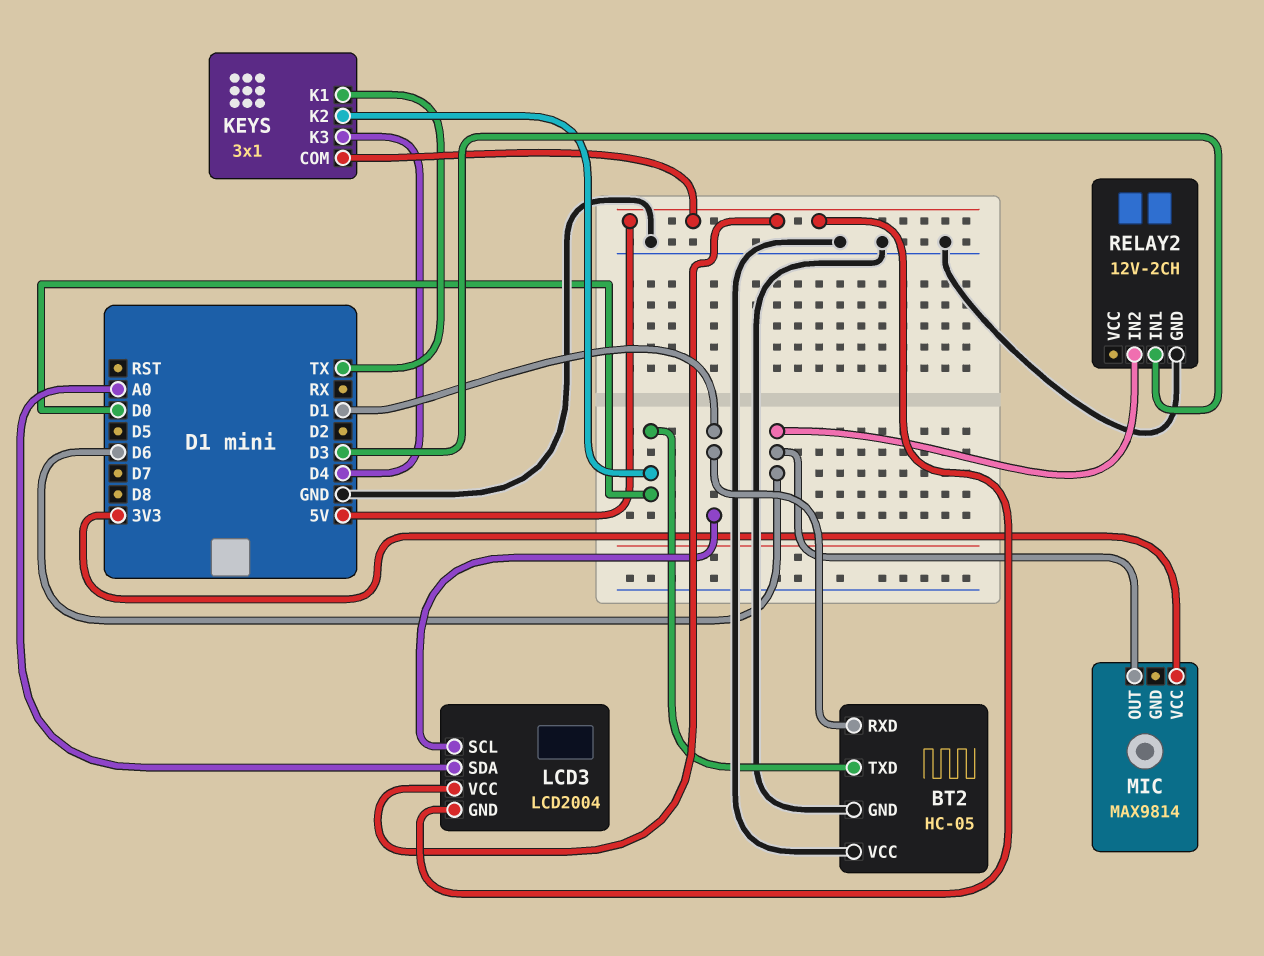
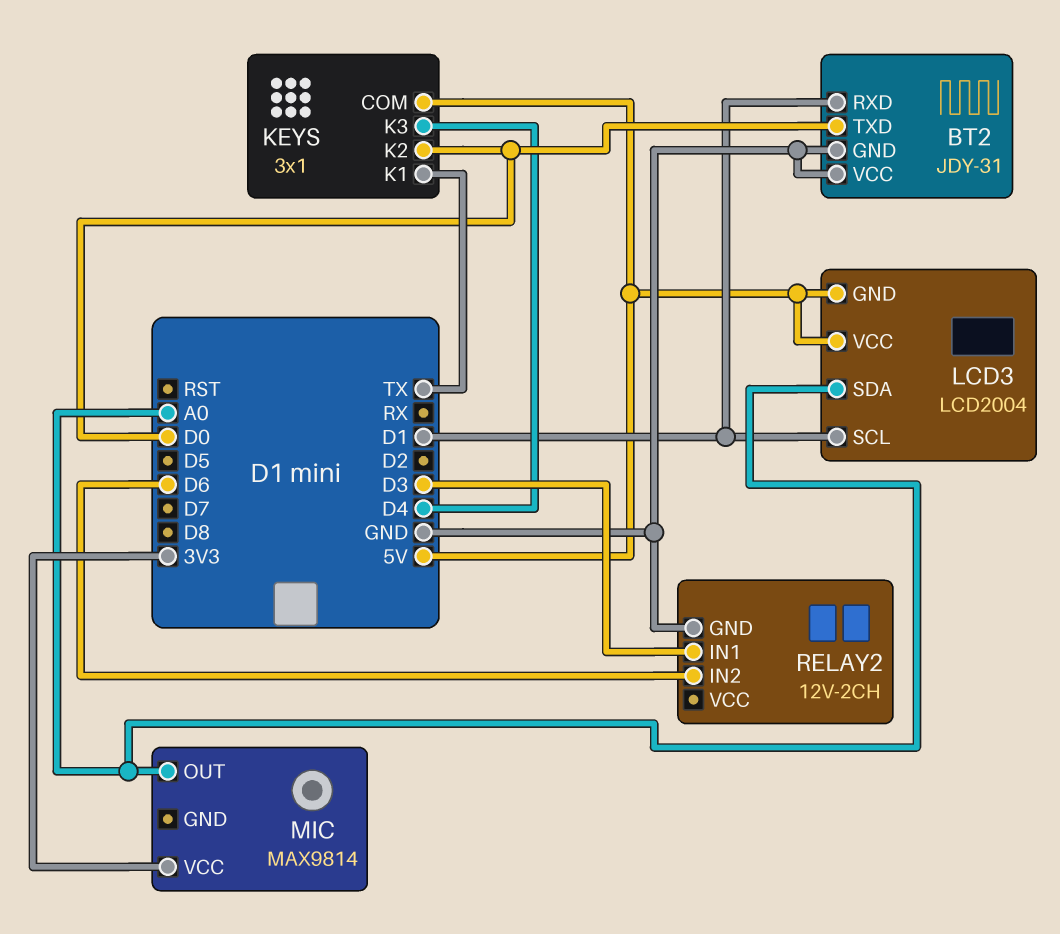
BT2: HC-05 -> JDY-31
MIC pin OUT: D6 -> A0

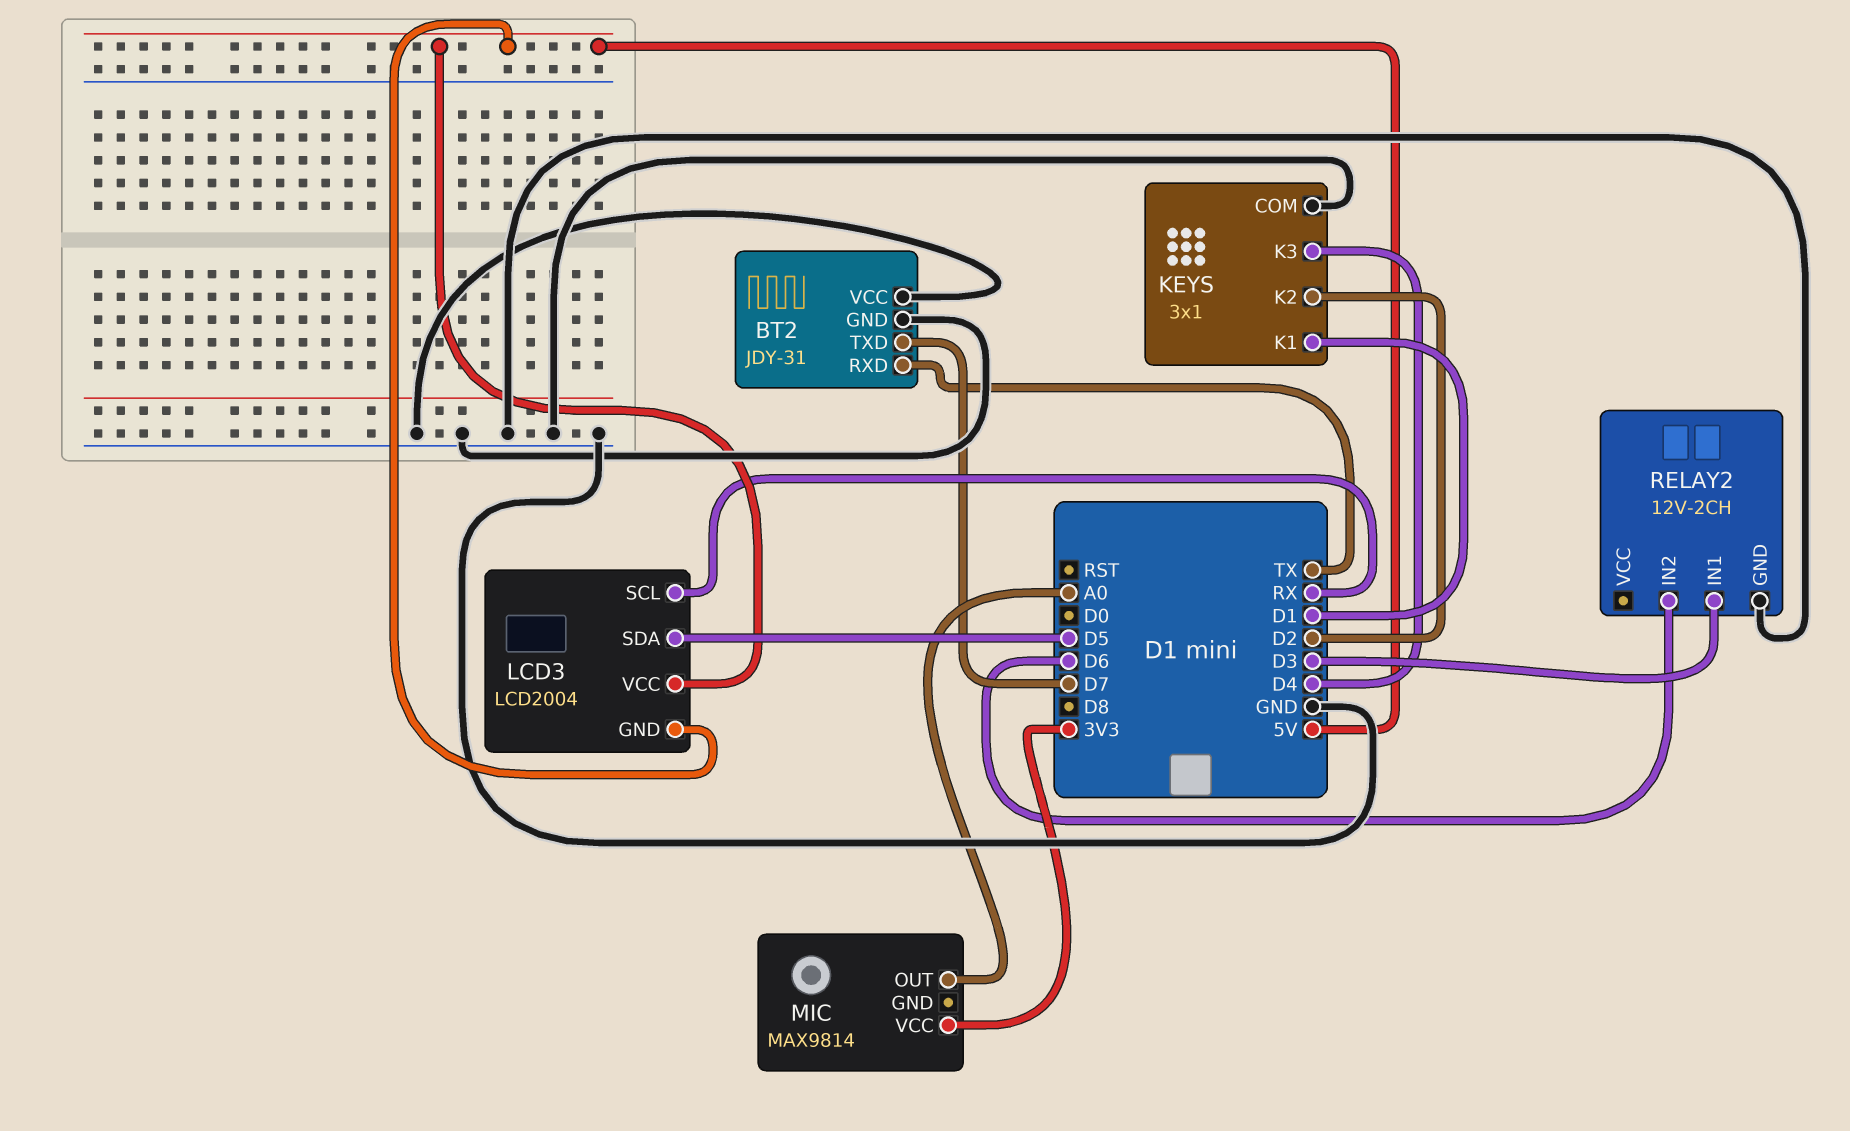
BT2 pin RXD: D1 -> TX
BT2 pin TXD: D0 -> D7
KEYS pin COM: 5V -> GND
KEYS pin K1: TX -> D1
KEYS pin K2: D0 -> D2
LCD3 pin SCL: D1 -> RX
LCD3 pin SDA: A0 -> D5

